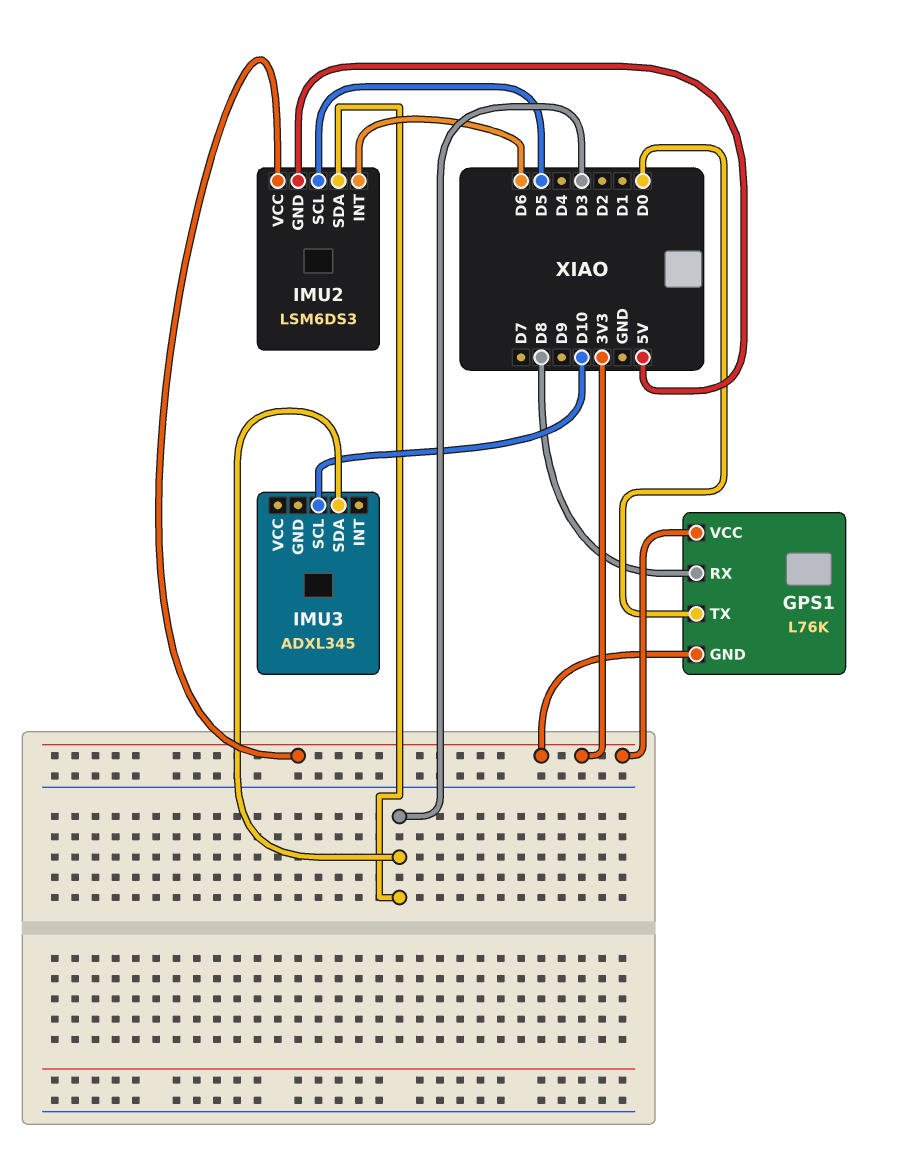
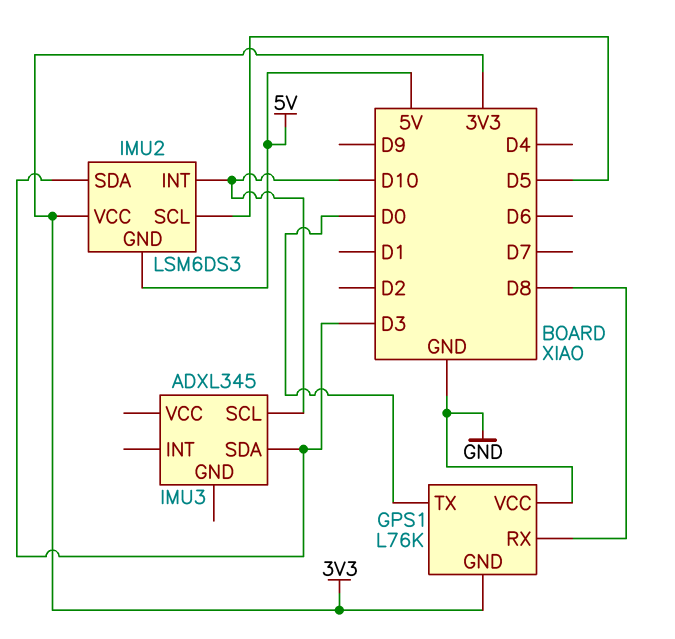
GPS1 pin VCC: 3V3 -> GND
IMU2 pin INT: D6 -> D10

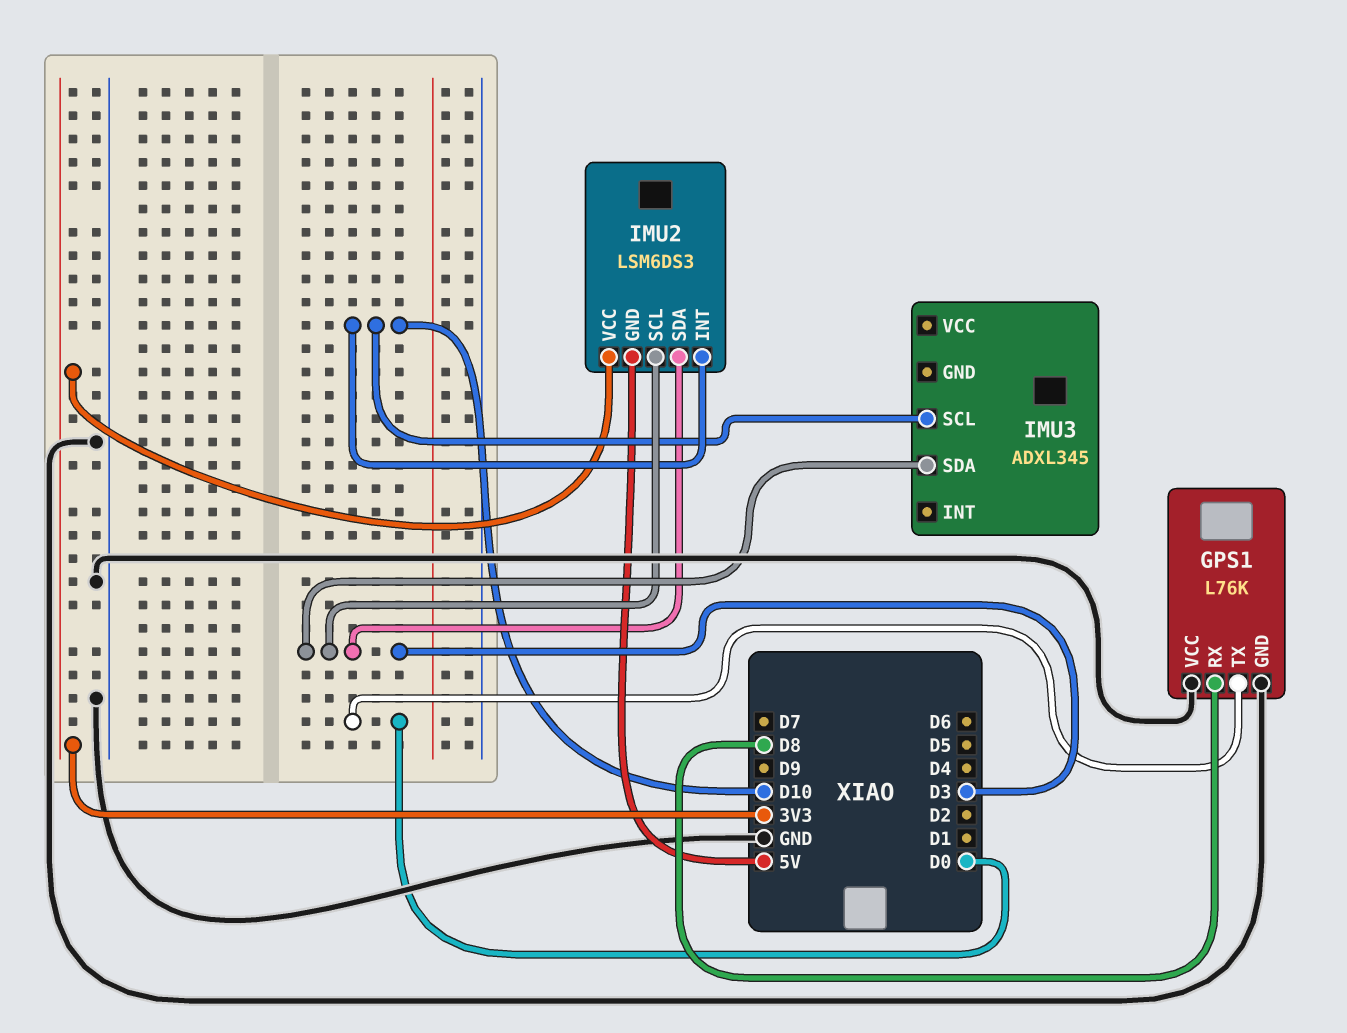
GPS1 pin GND: 3V3 -> GND
IMU2 pin SCL: D5 -> D3

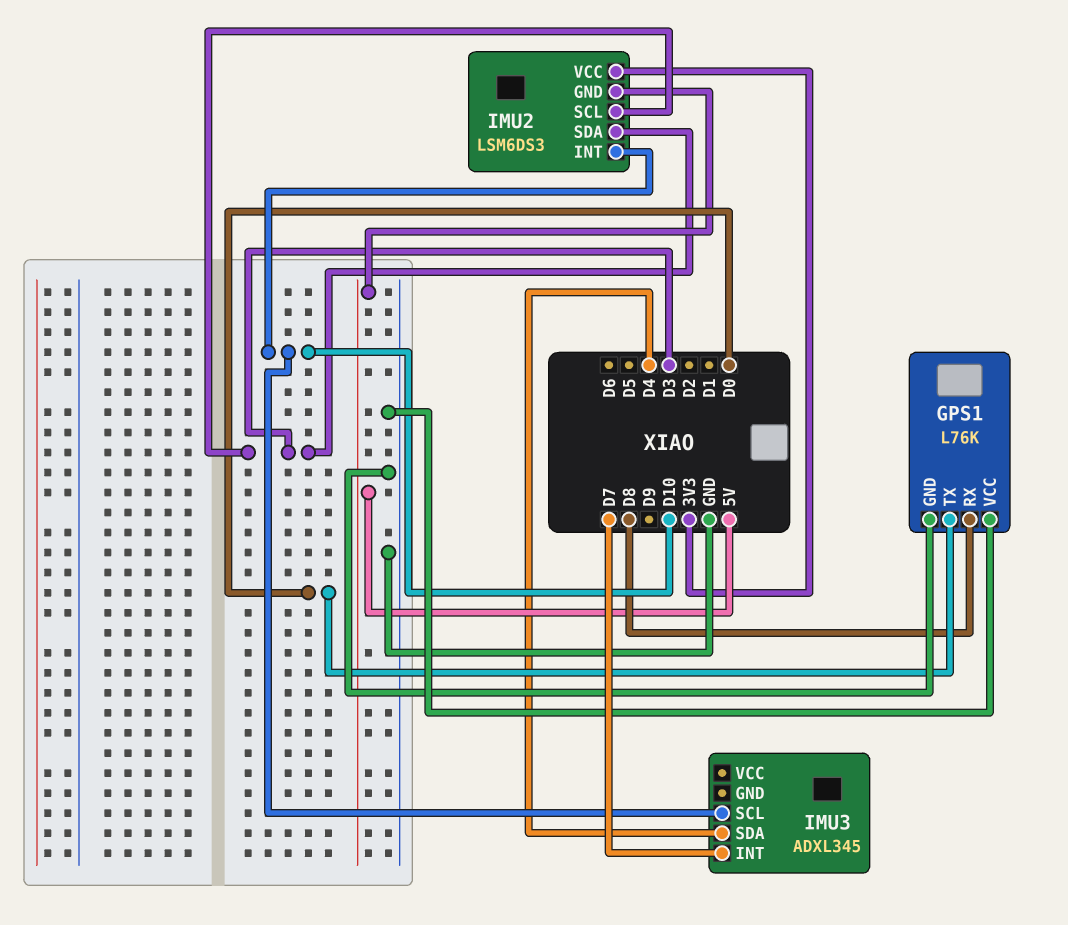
IMU3 pin INT: none -> D7
IMU3 pin SDA: D3 -> D4

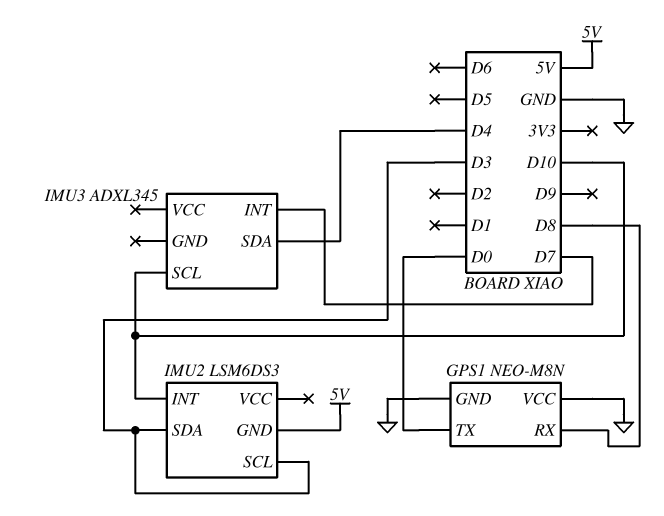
GPS1: L76K -> NEO-M8N
IMU2 pin VCC: 3V3 -> none

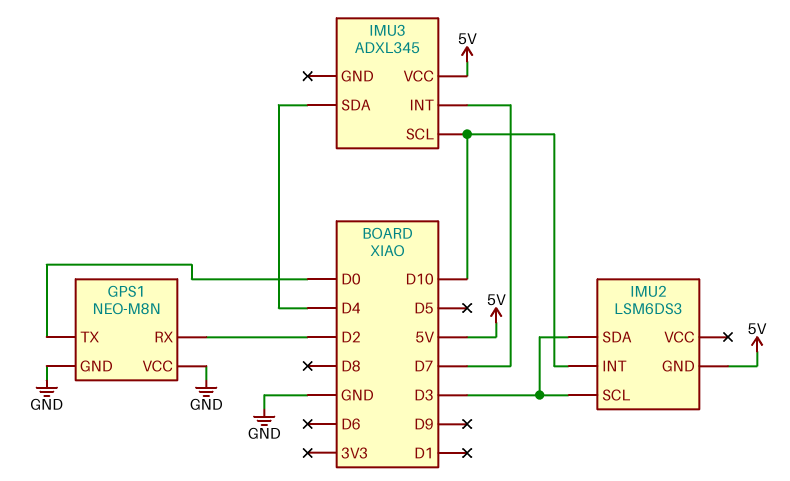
GPS1 pin RX: D8 -> D2
IMU3 pin VCC: none -> 5V

